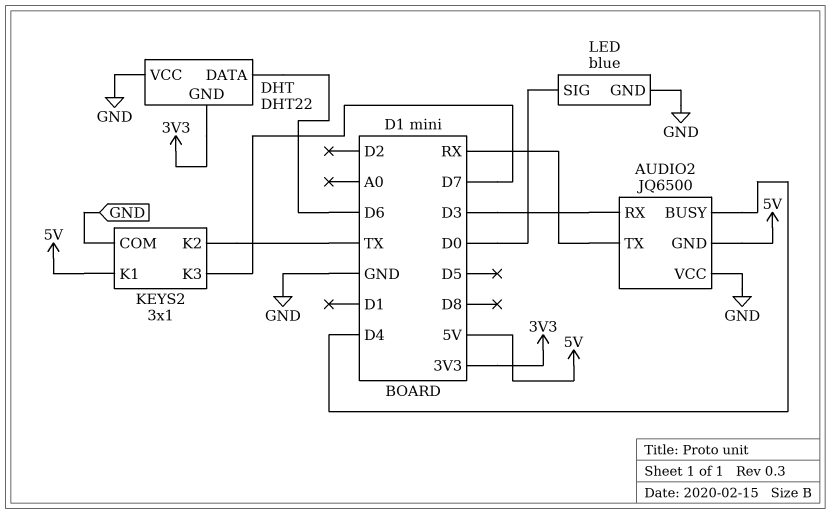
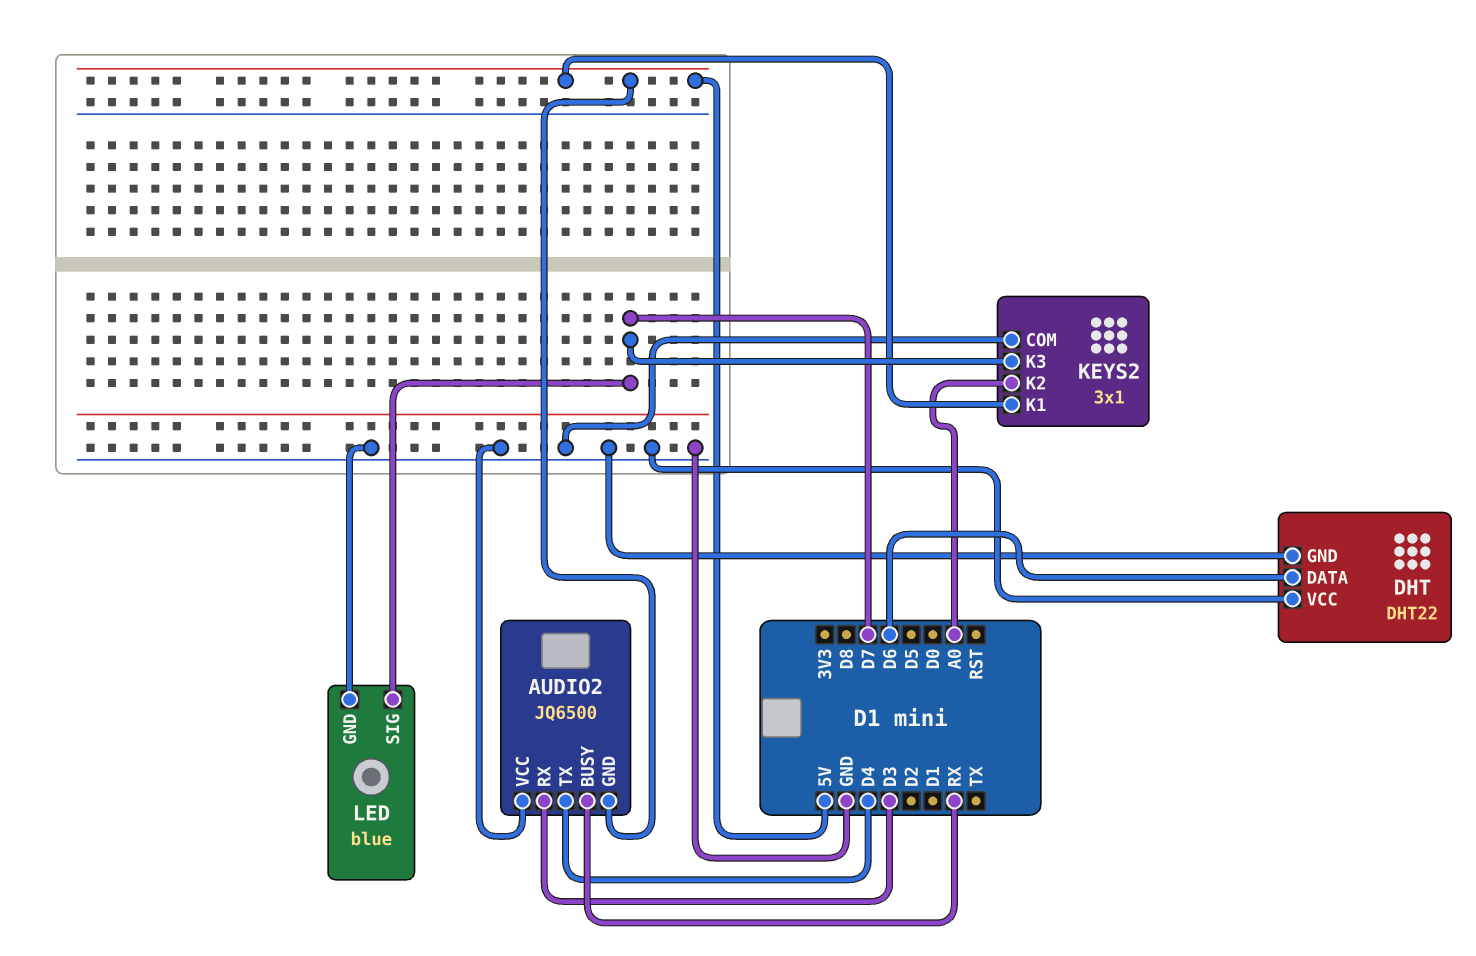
AUDIO2 pin BUSY: D4 -> RX
AUDIO2 pin TX: RX -> D4
DHT pin GND: 3V3 -> GND
KEYS2 pin K2: TX -> A0
LED pin SIG: D0 -> D7

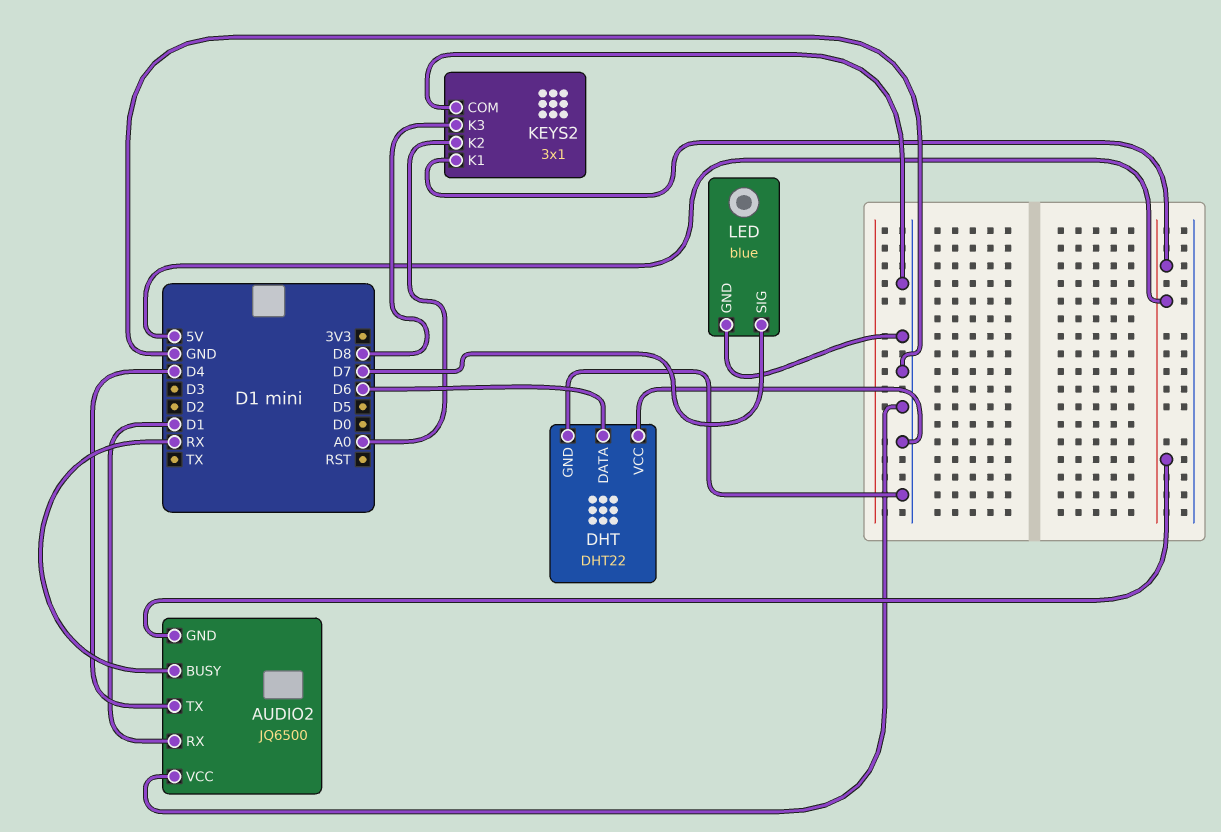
AUDIO2 pin RX: D3 -> D1
KEYS2 pin K3: D7 -> D8

